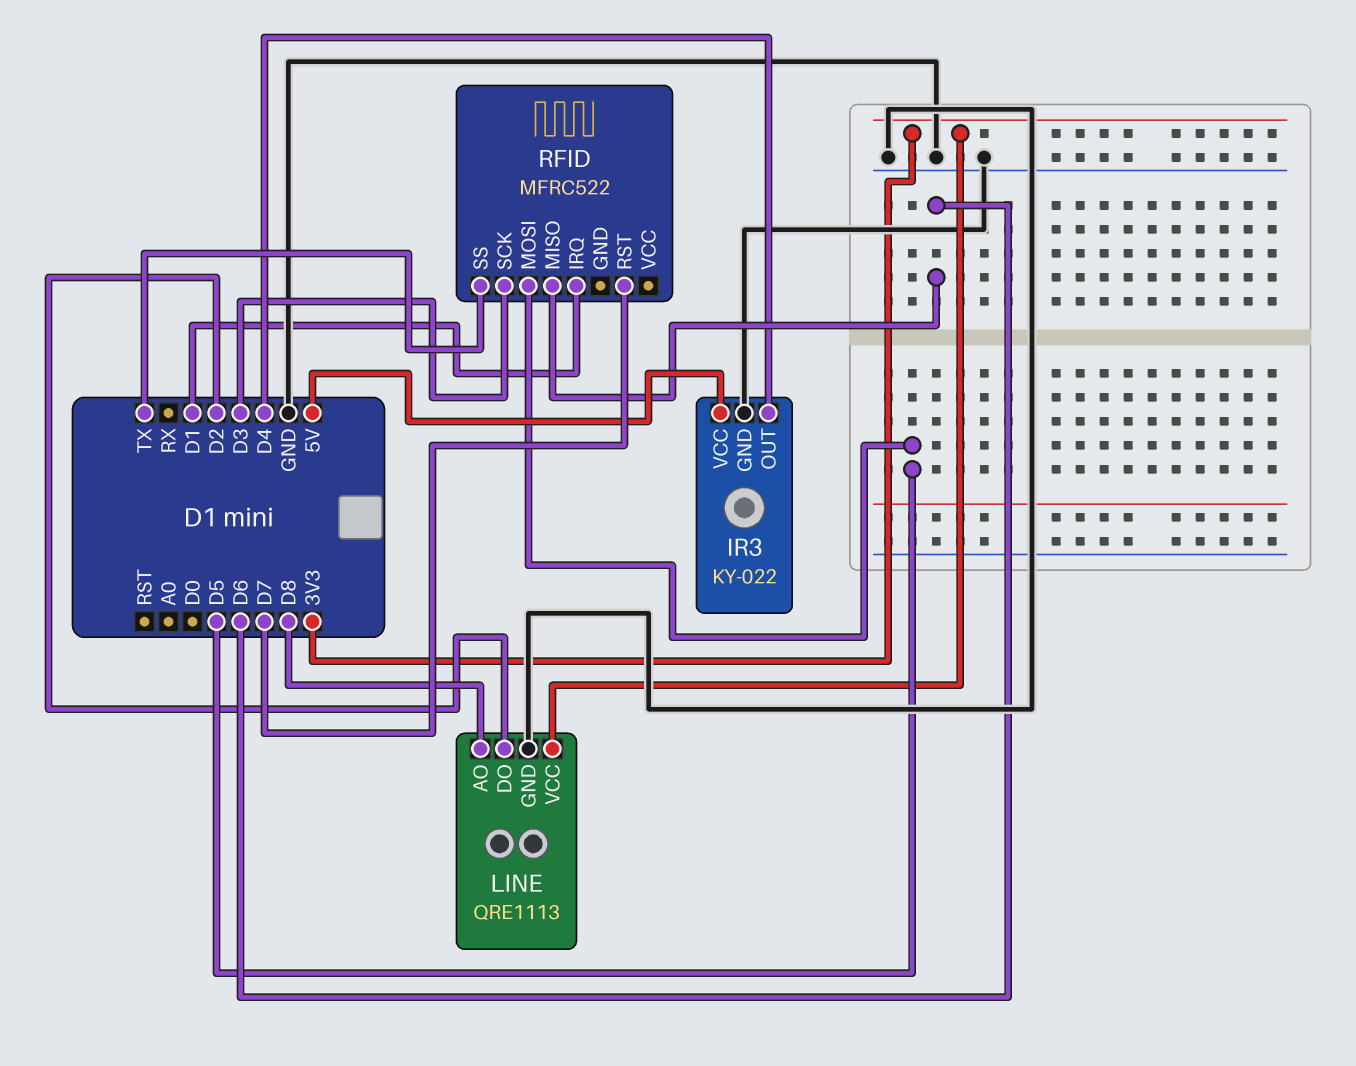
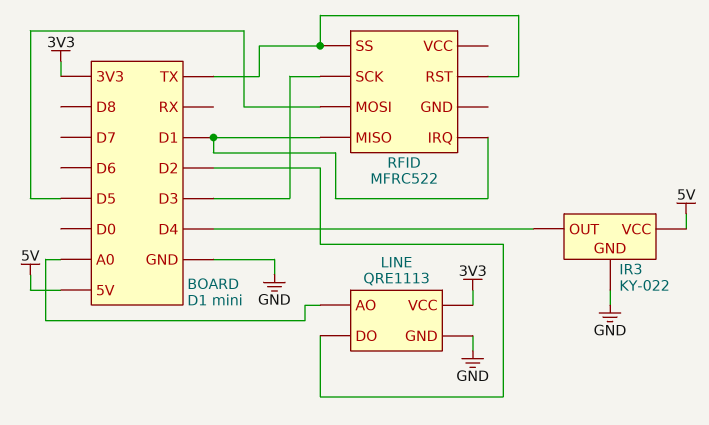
LINE pin AO: D8 -> A0
RFID pin MISO: D6 -> D1
RFID pin RST: D7 -> TX

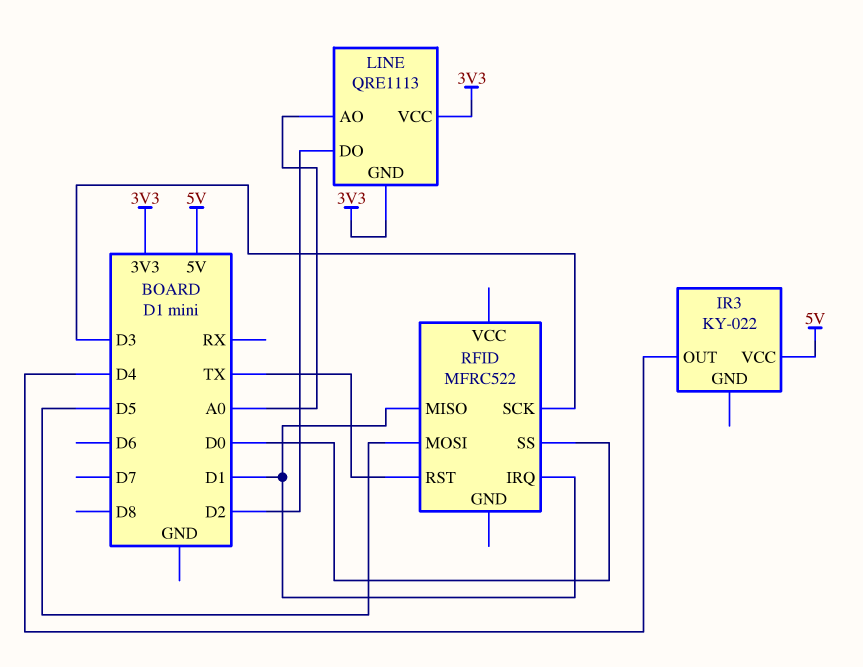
IR3 pin GND: GND -> none
LINE pin GND: GND -> 3V3
RFID pin SS: TX -> D0

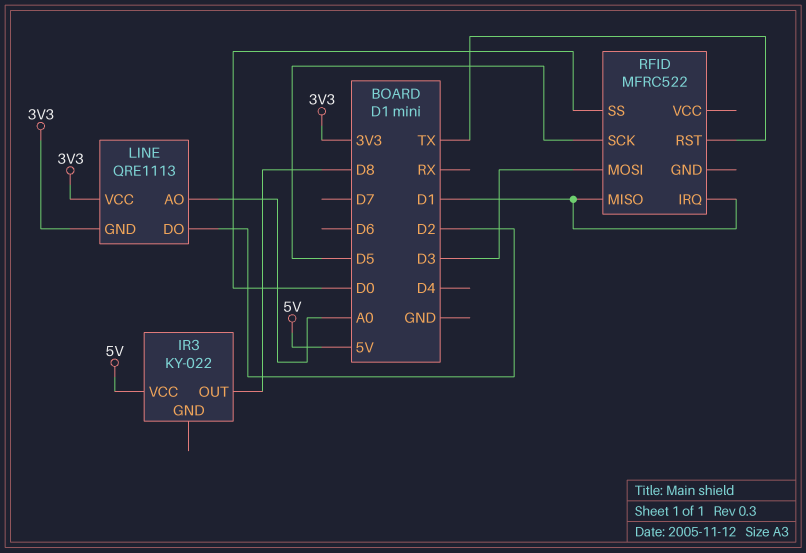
IR3 pin OUT: D4 -> D8
RFID pin MOSI: D5 -> D3
RFID pin SCK: D3 -> D5

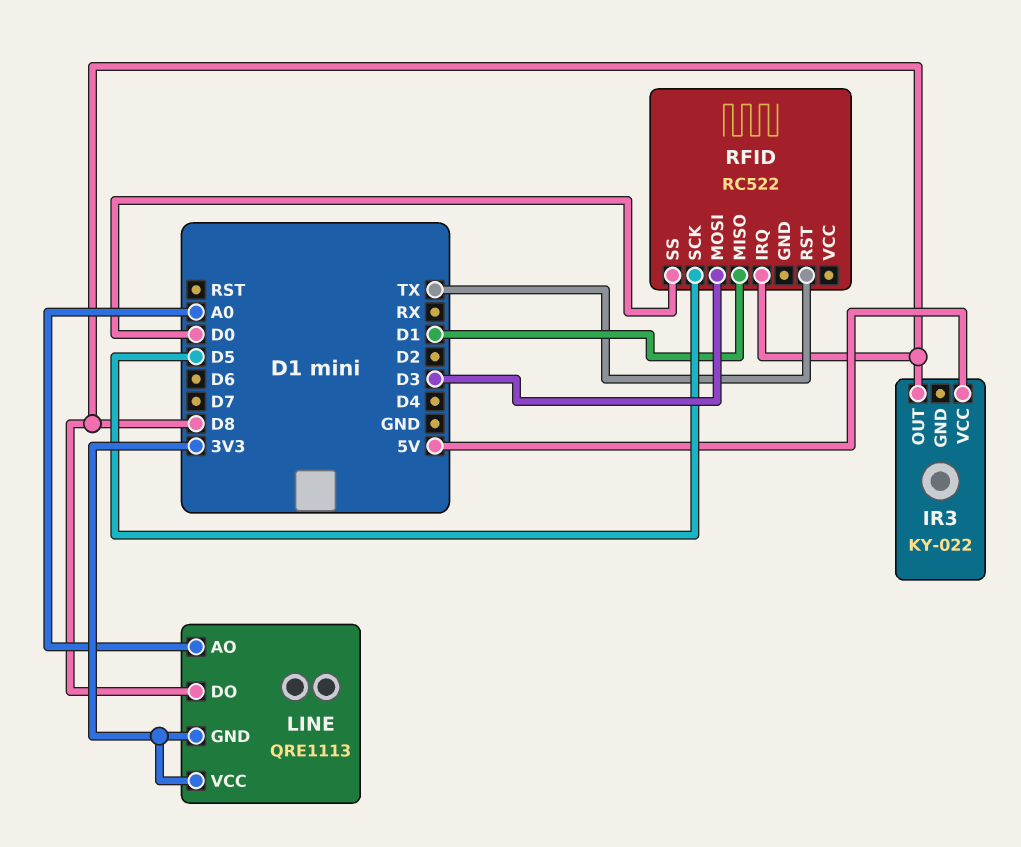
LINE pin DO: D2 -> D8
RFID: MFRC522 -> RC522
RFID pin IRQ: D1 -> D8

